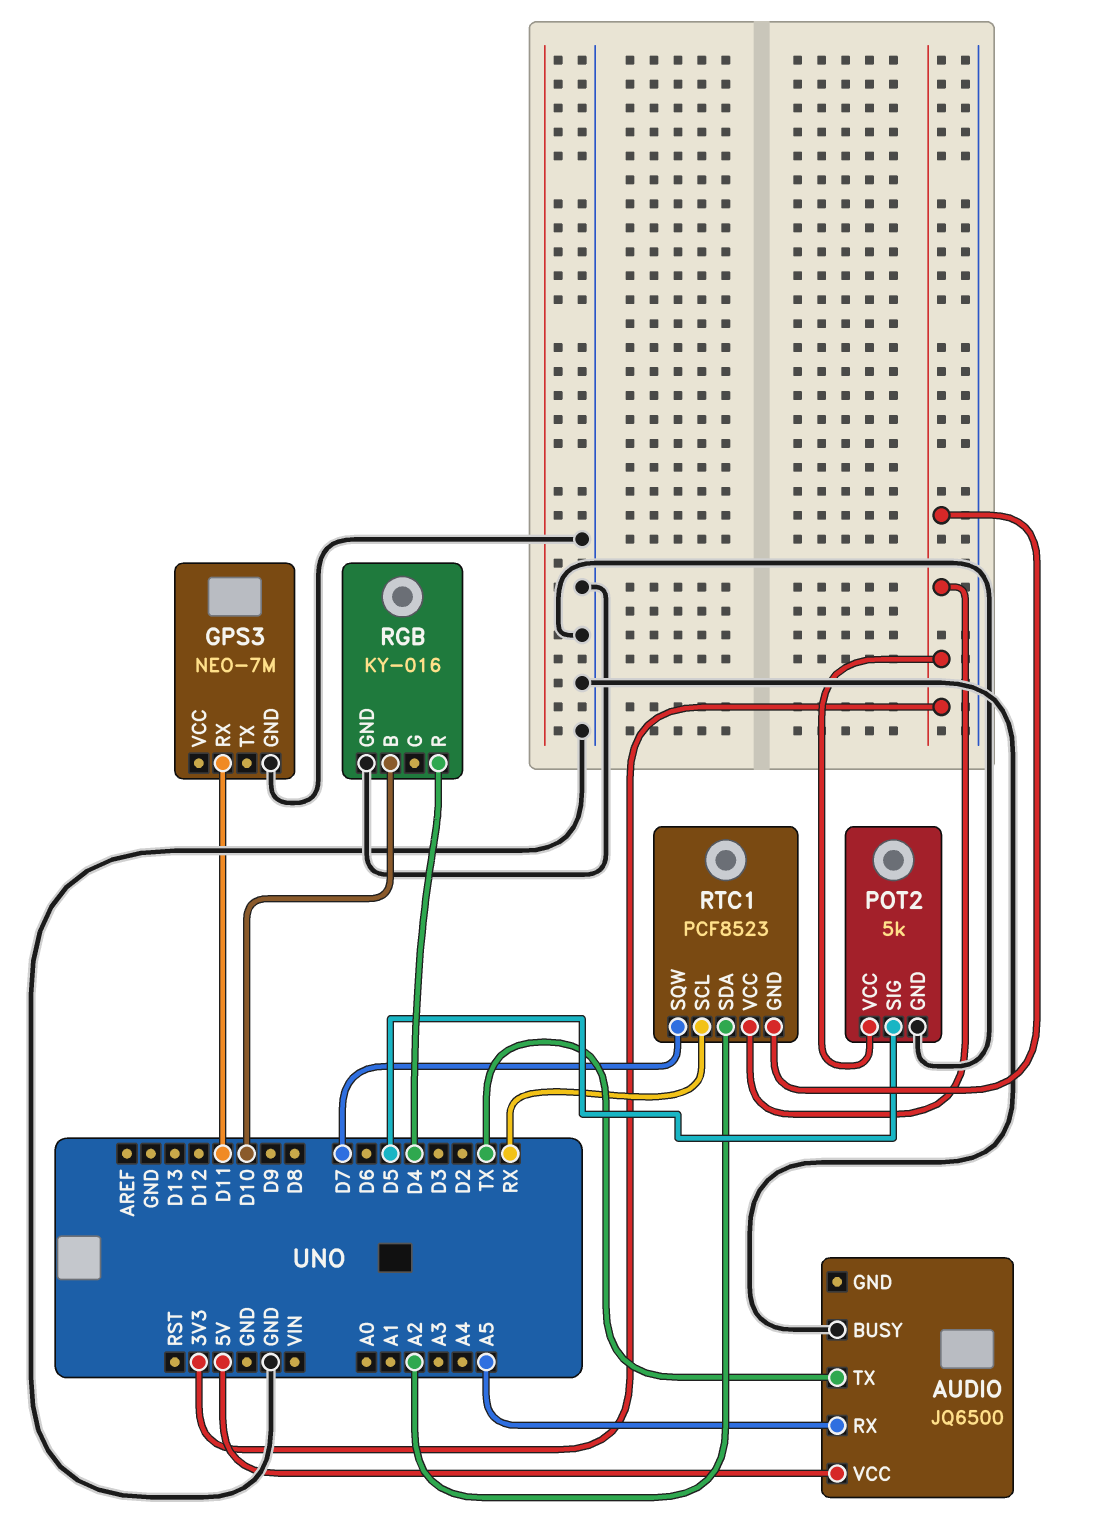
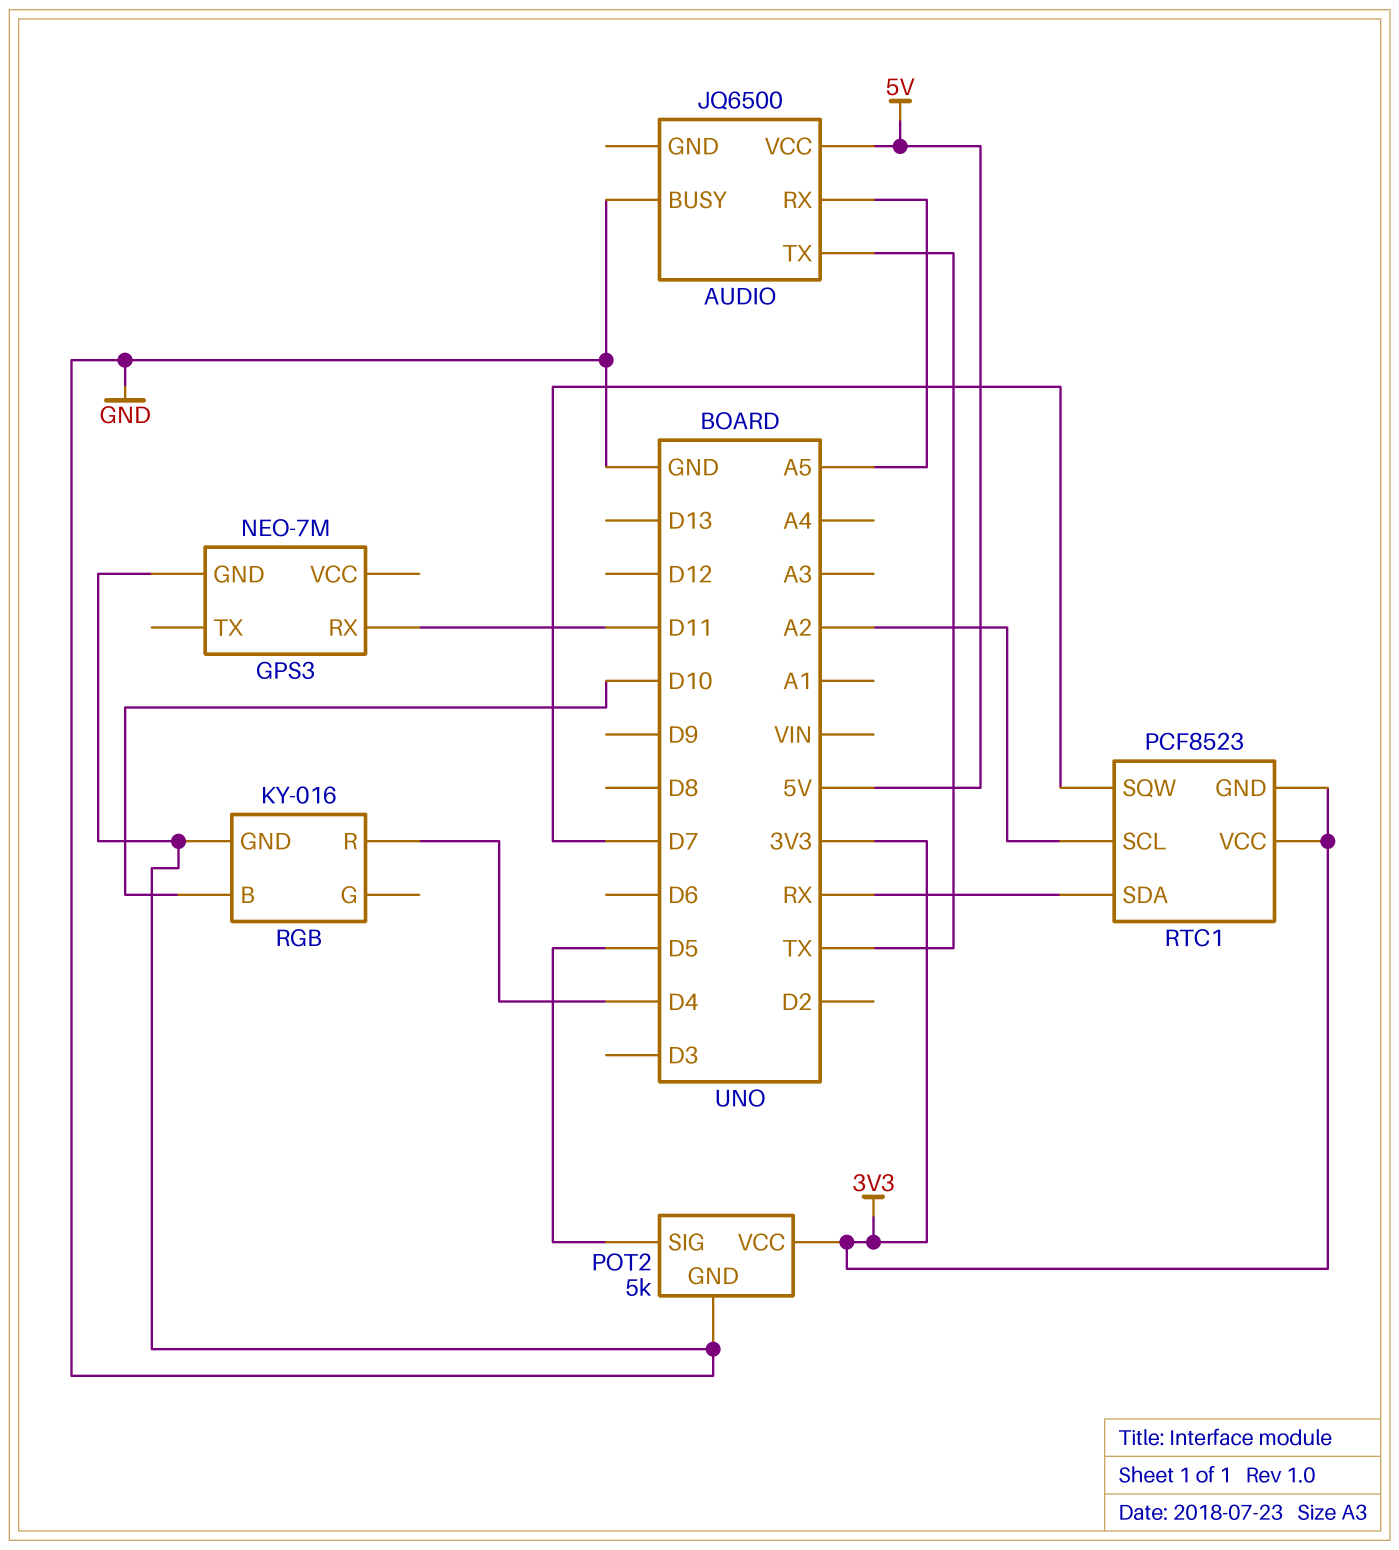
RTC1 pin SCL: RX -> A2
RTC1 pin SDA: A2 -> RX

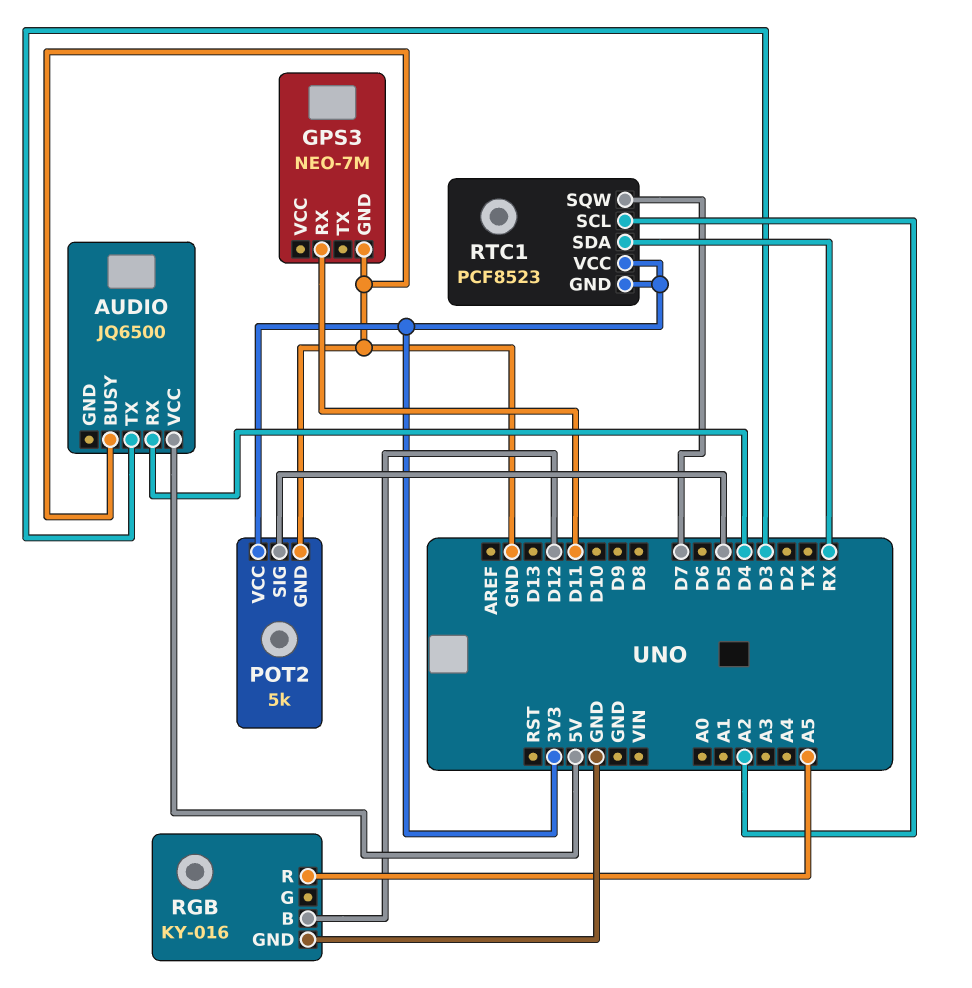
AUDIO pin RX: A5 -> D4
AUDIO pin TX: TX -> D3
RGB pin B: D10 -> D12
RGB pin R: D4 -> A5

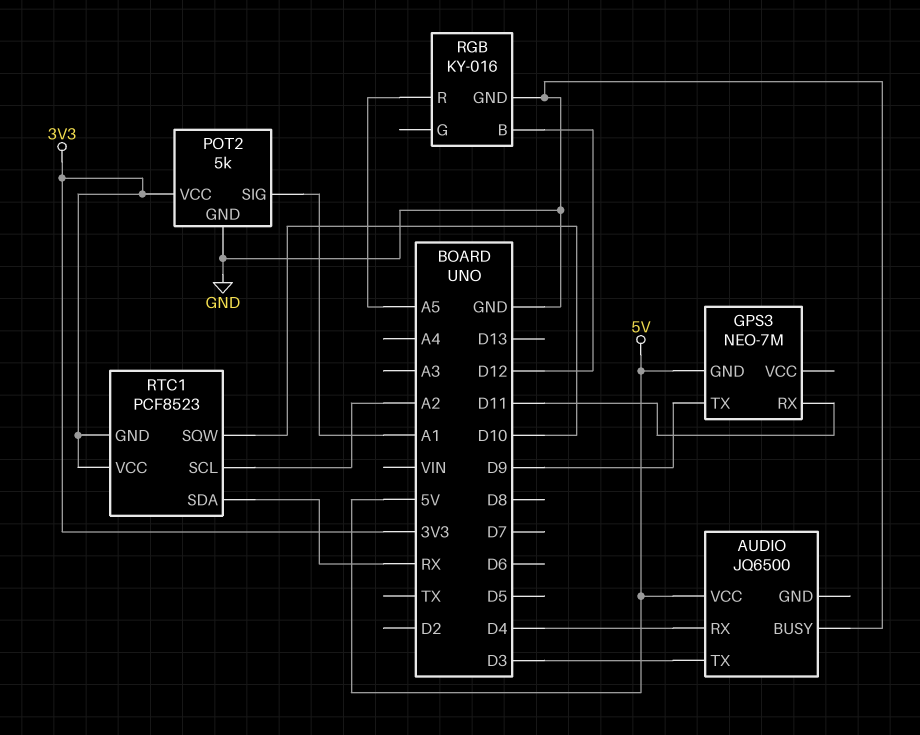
GPS3 pin GND: GND -> 5V
GPS3 pin TX: none -> D9
POT2 pin SIG: D5 -> A1
RTC1 pin SQW: D7 -> D10

